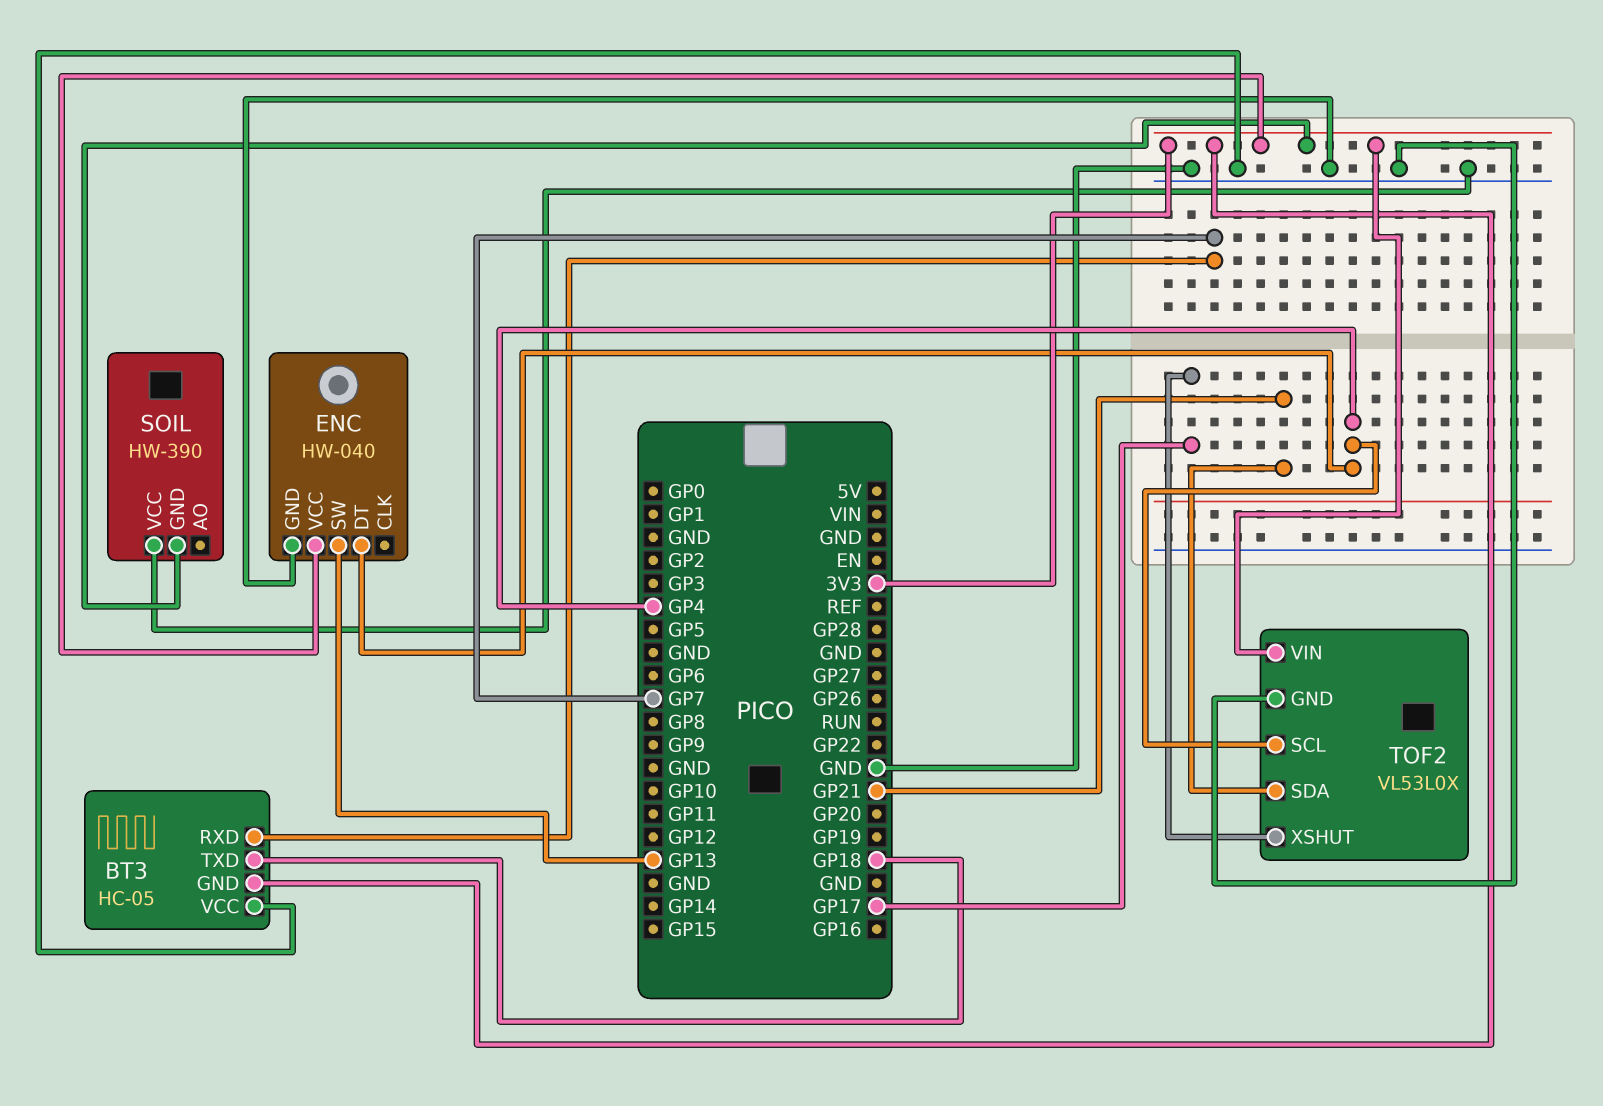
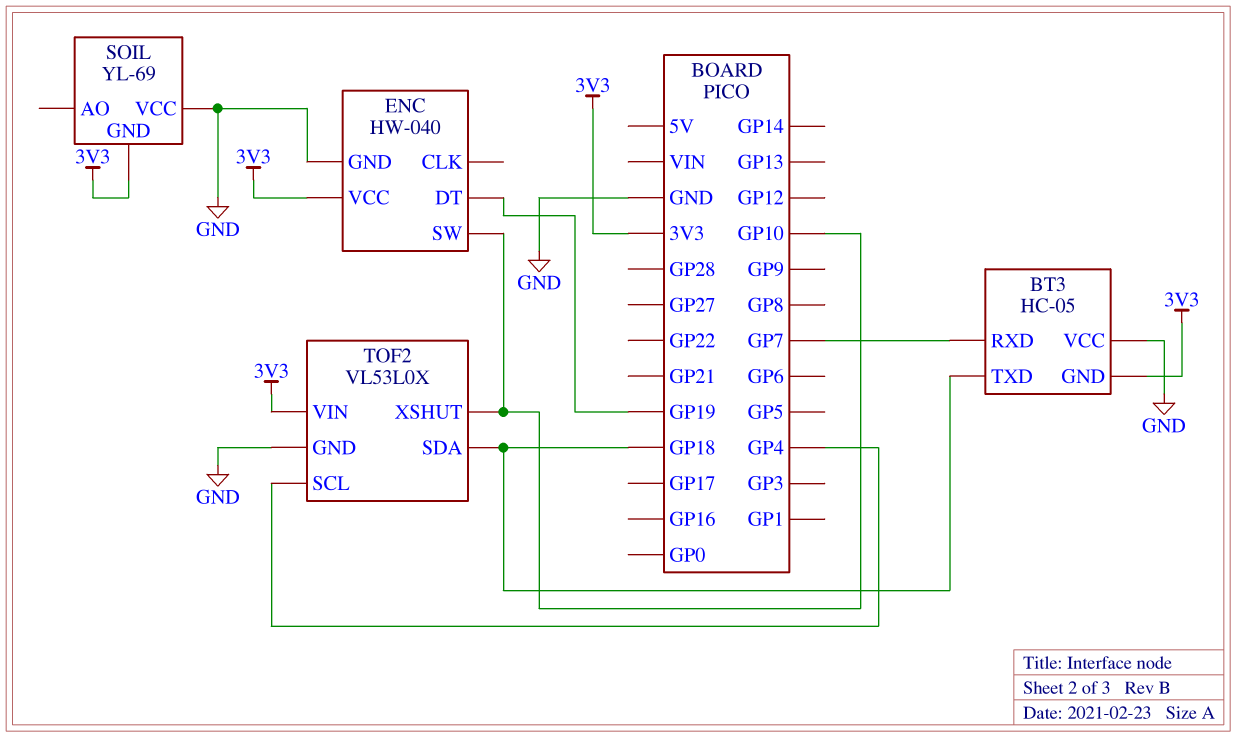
ENC pin DT: GP4 -> GP19
ENC pin SW: GP13 -> GP10
SOIL: HW-390 -> YL-69
TOF2 pin SDA: GP21 -> GP18
TOF2 pin XSHUT: GP17 -> GP10

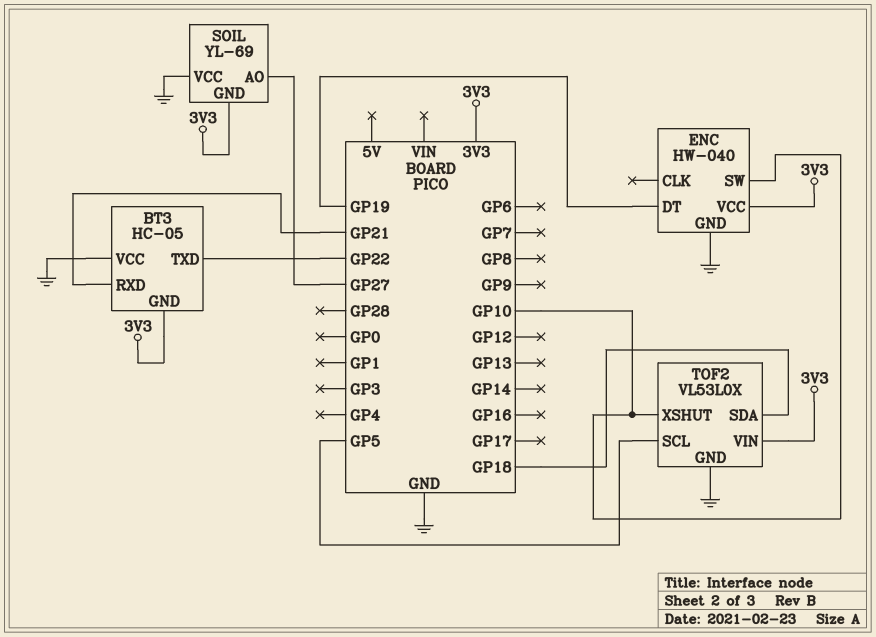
BT3 pin RXD: GP7 -> GP21
BT3 pin TXD: GP18 -> GP22
SOIL pin AO: none -> GP27
TOF2 pin SCL: GP4 -> GP5

